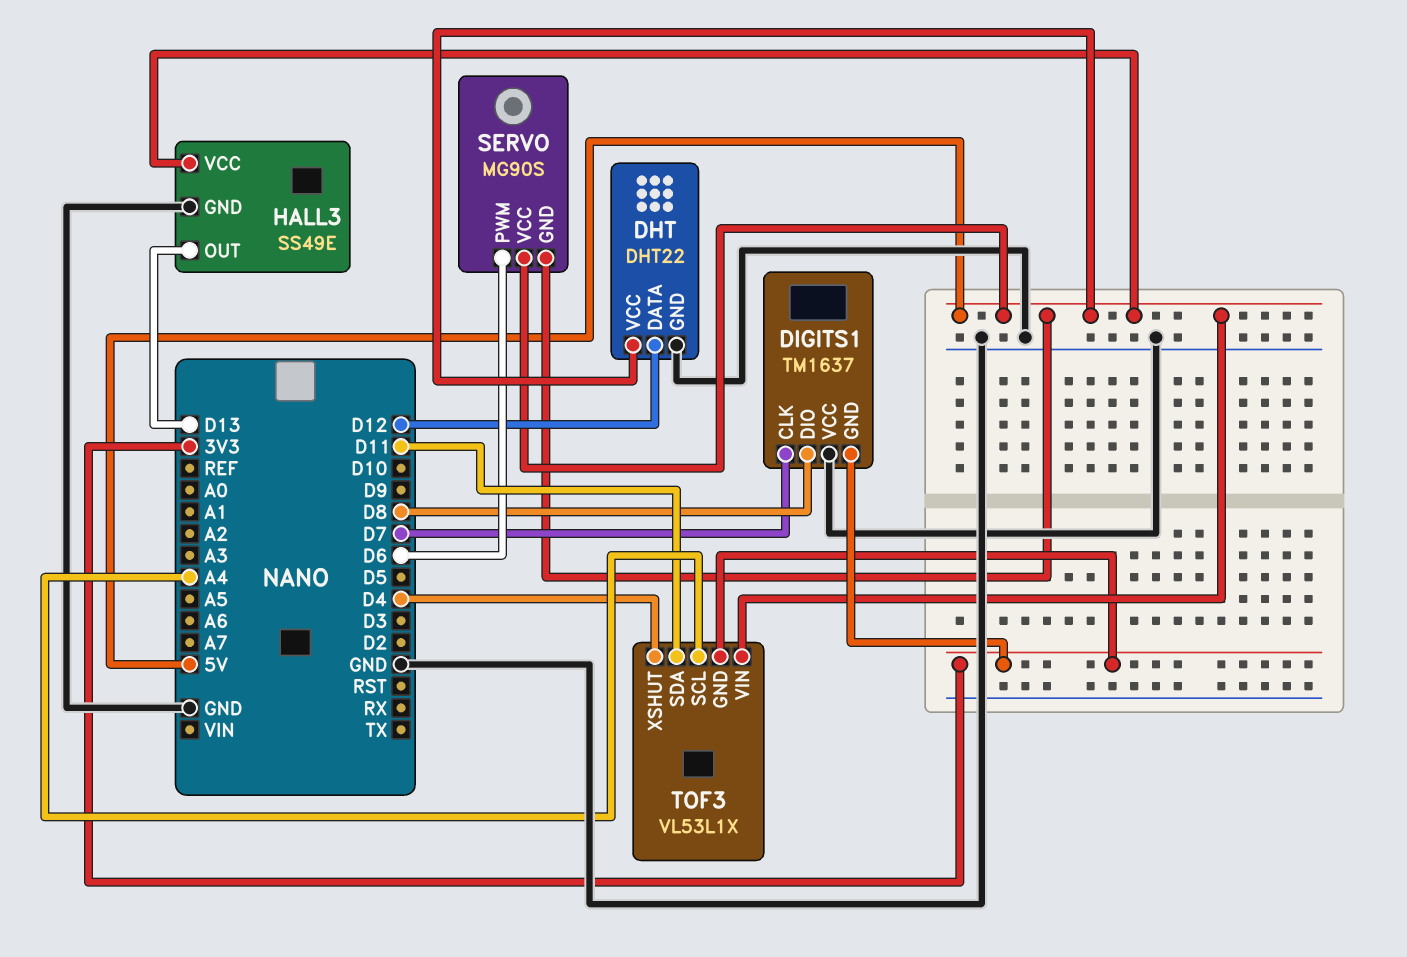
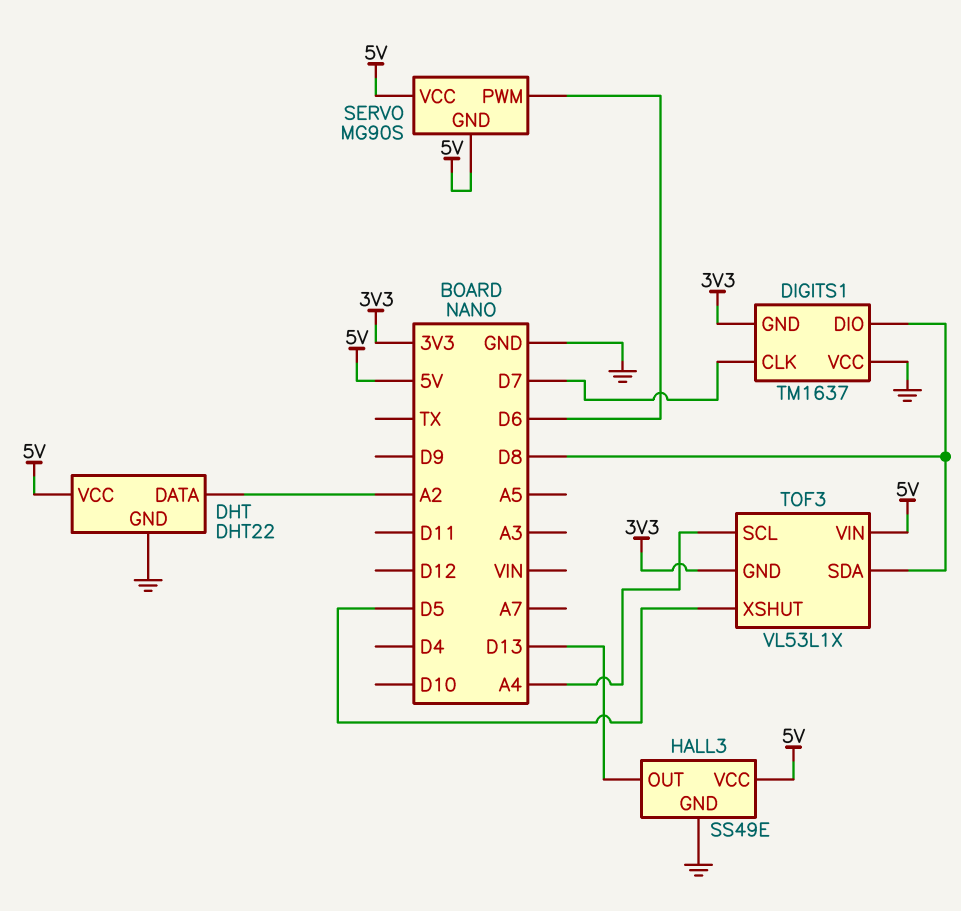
DHT pin DATA: D12 -> A2
TOF3 pin SDA: D11 -> D8
TOF3 pin XSHUT: D4 -> D5

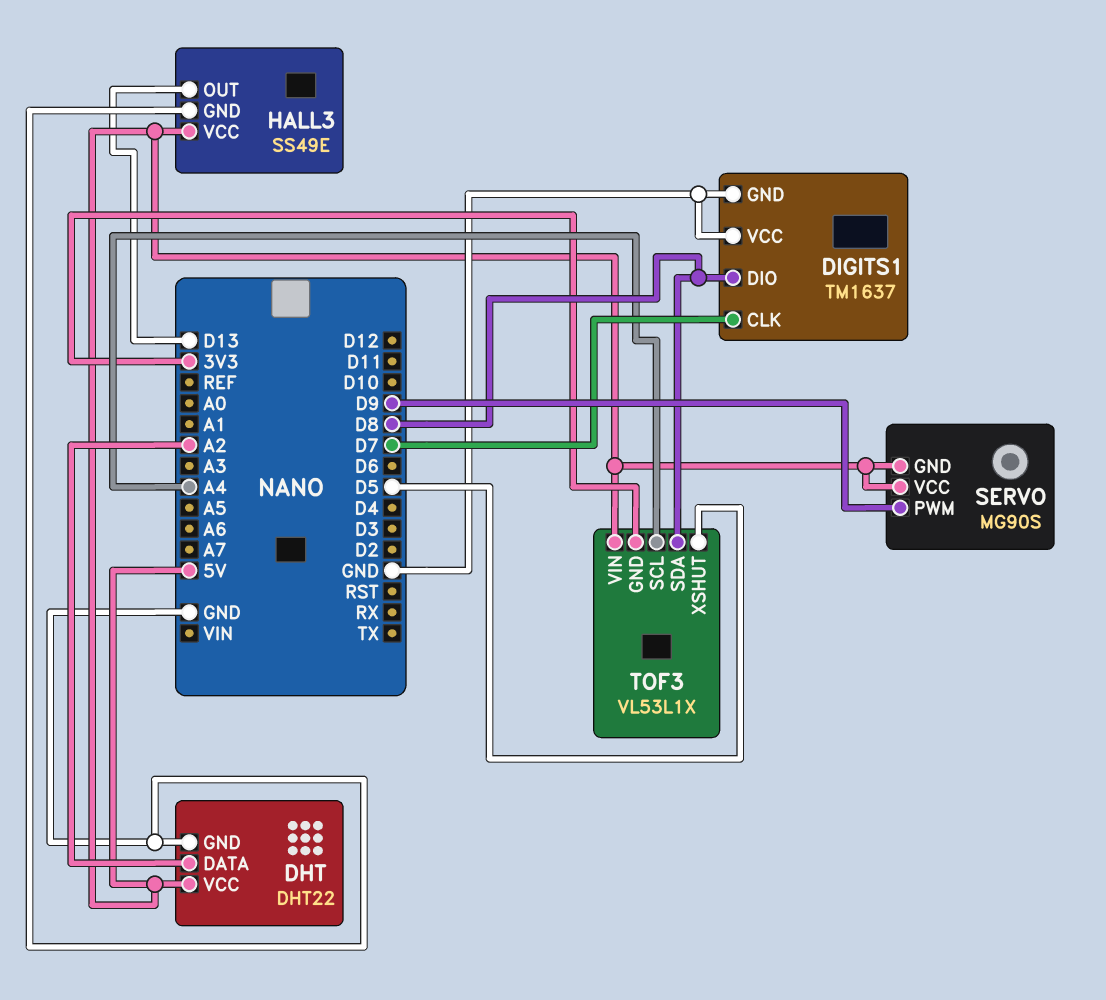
DIGITS1 pin GND: 3V3 -> GND
SERVO pin PWM: D6 -> D9

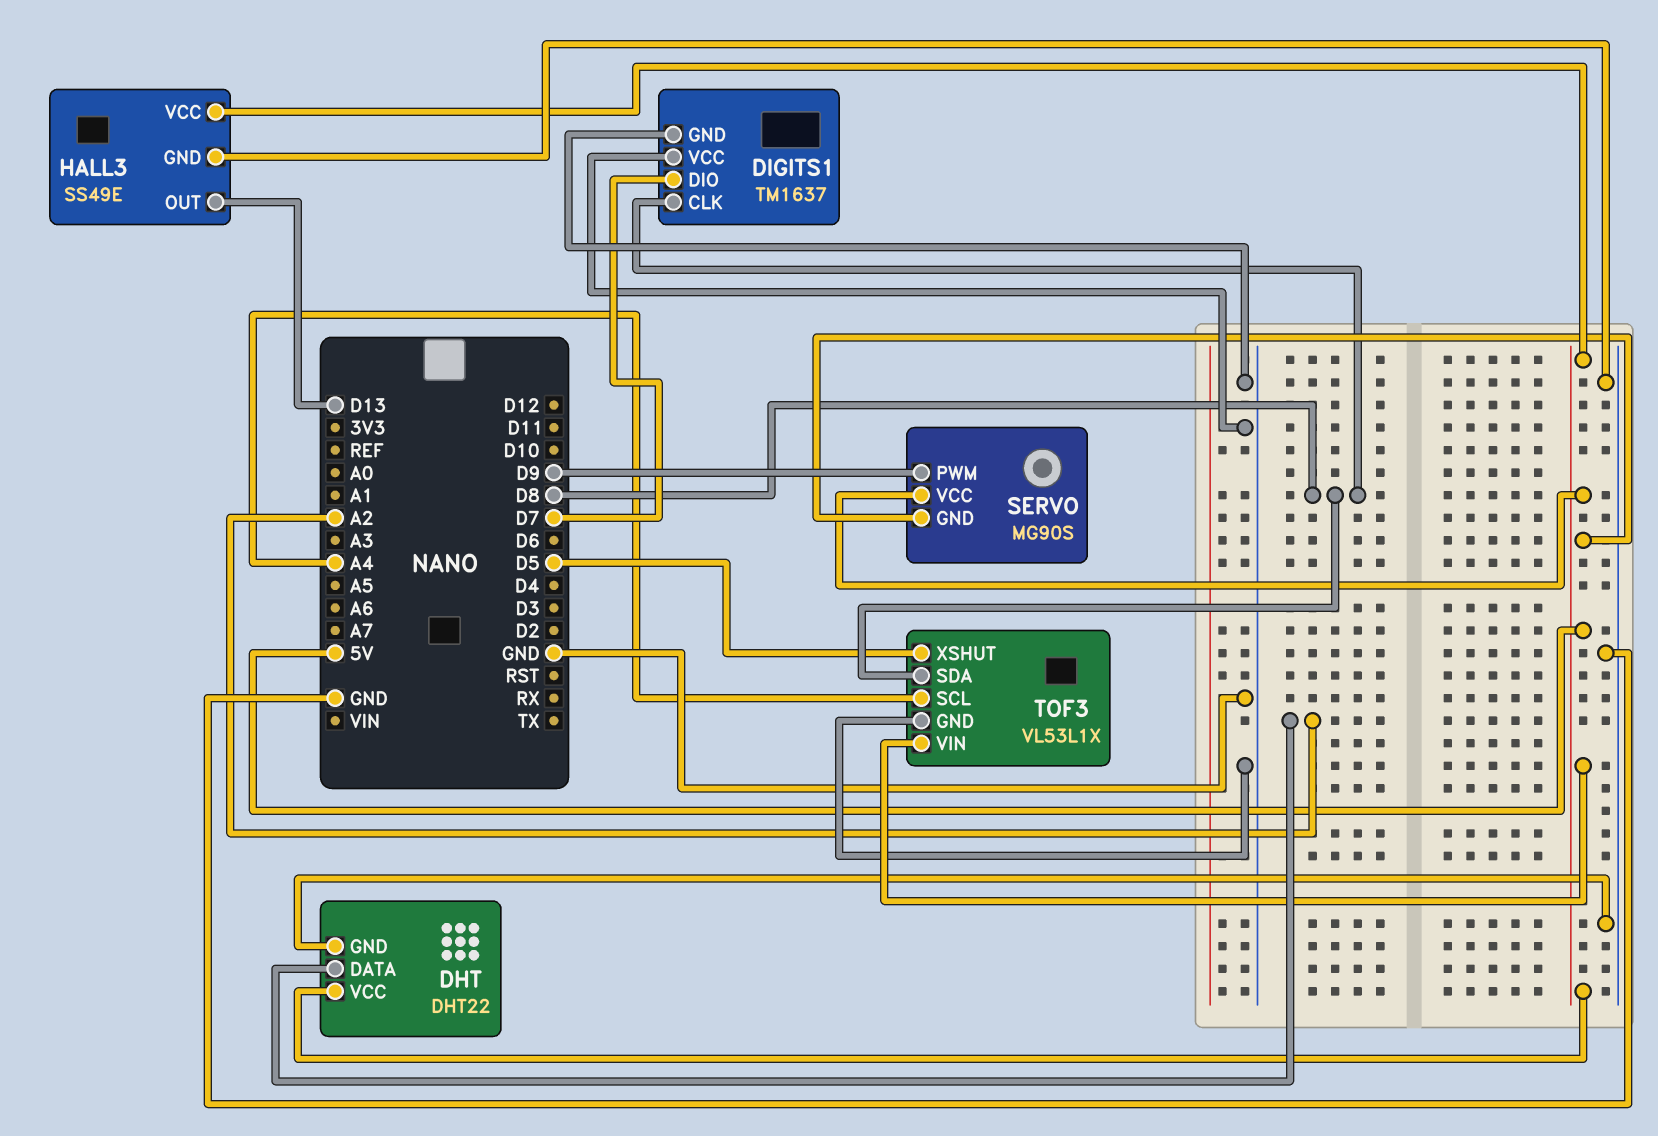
DIGITS1 pin CLK: D7 -> D8
DIGITS1 pin DIO: D8 -> D7
TOF3 pin GND: 3V3 -> GND

